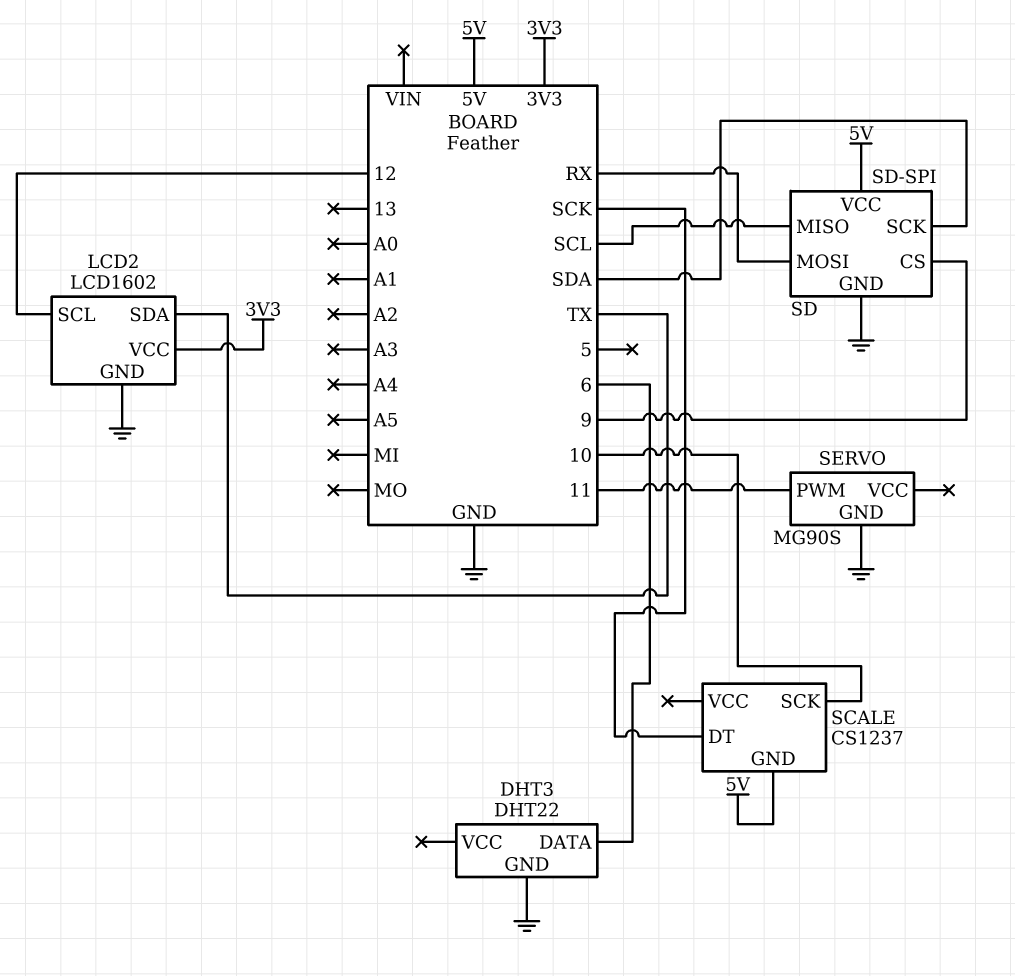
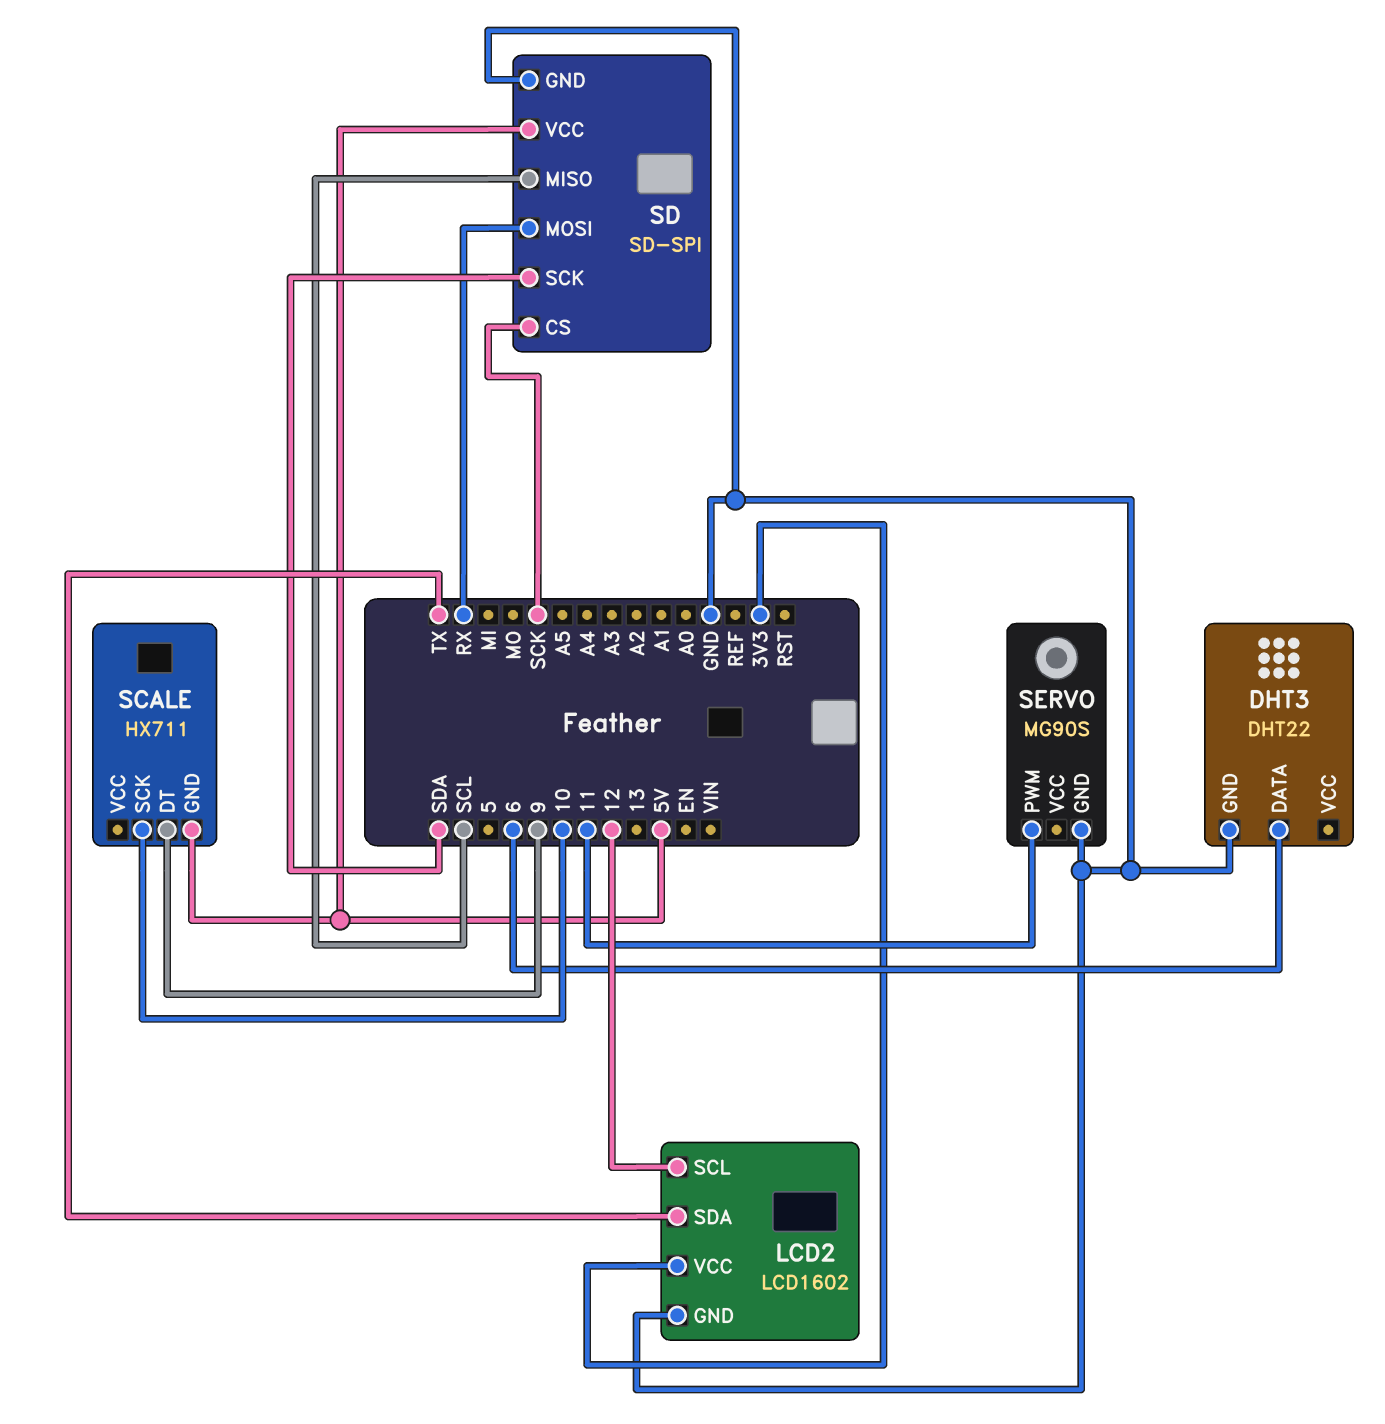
SCALE: CS1237 -> HX711
SCALE pin DT: SCK -> 9
SD pin CS: 9 -> SCK

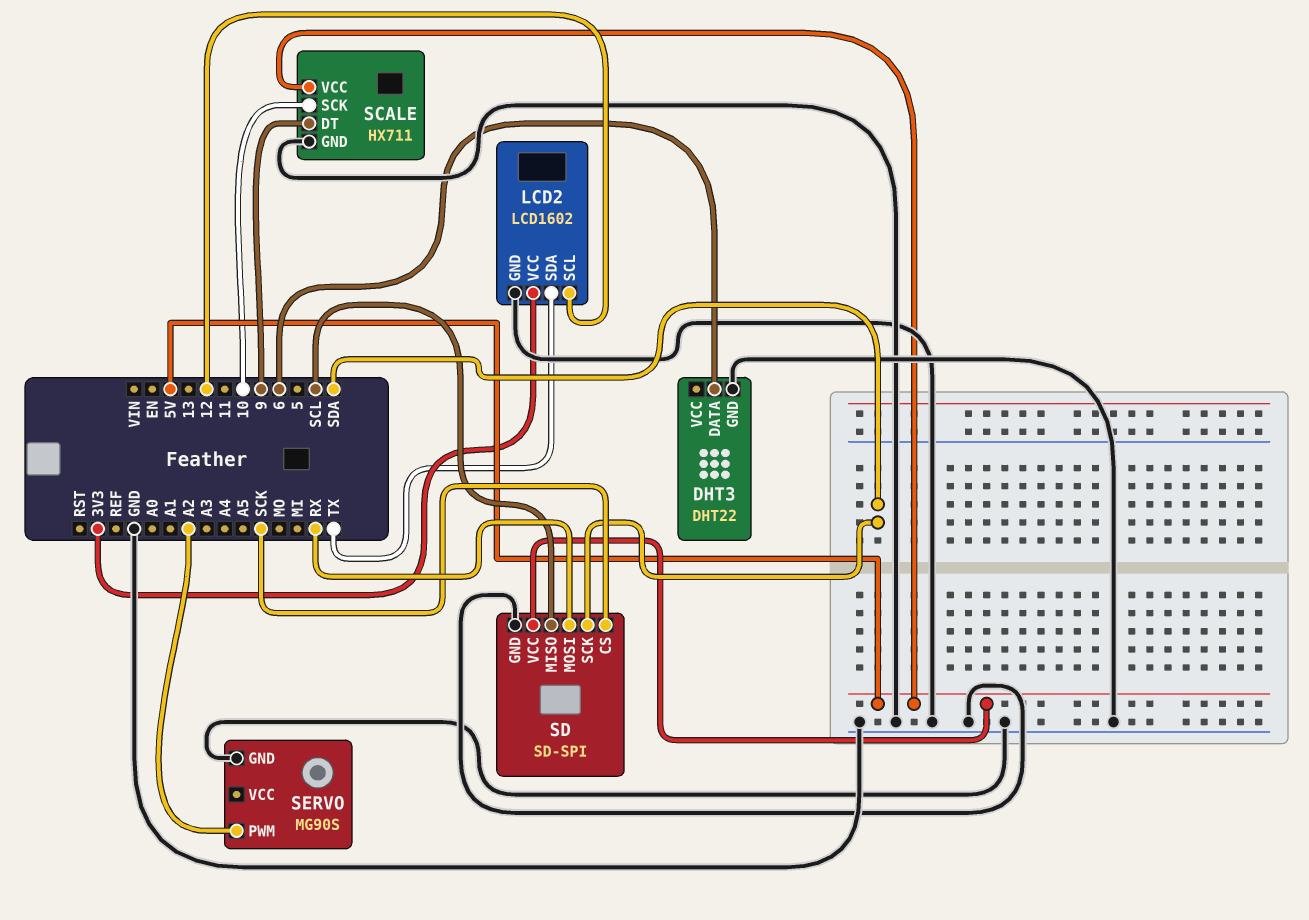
SCALE pin GND: 5V -> GND
SCALE pin VCC: none -> 5V
SERVO pin PWM: 11 -> A2

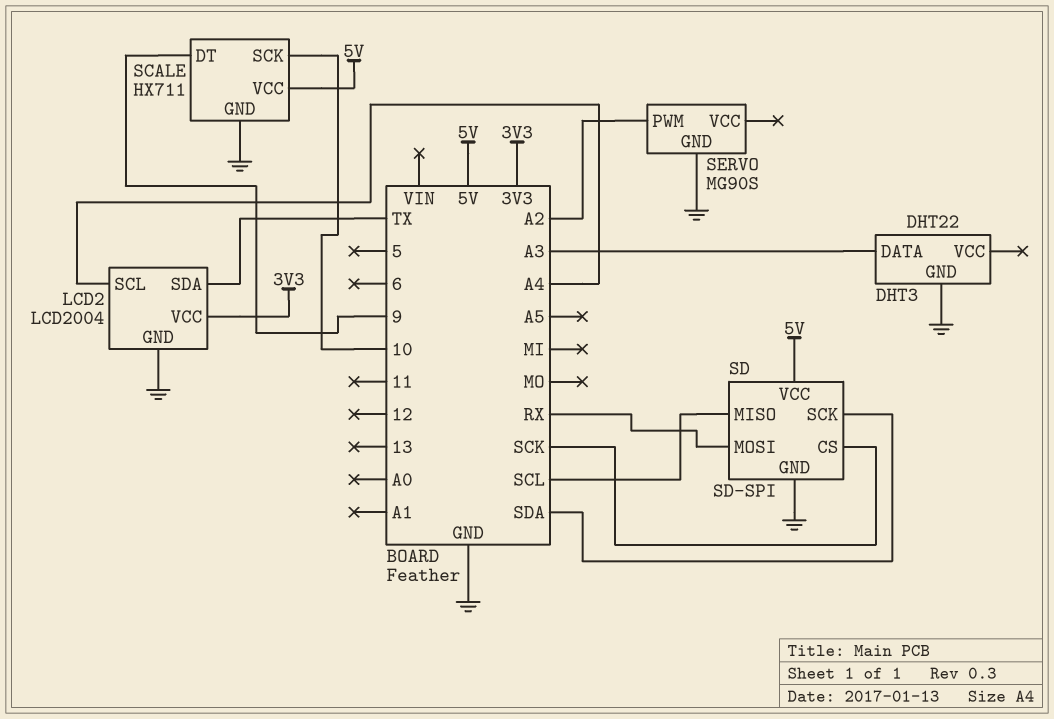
DHT3 pin DATA: 6 -> A3
LCD2: LCD1602 -> LCD2004
LCD2 pin SCL: 12 -> A4

